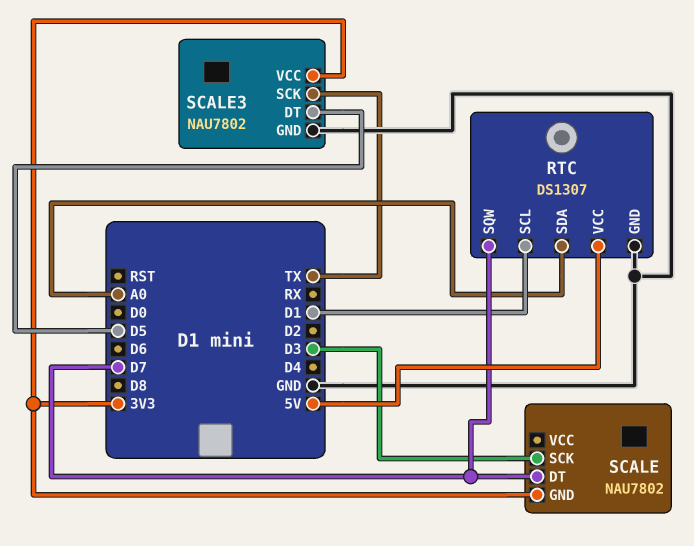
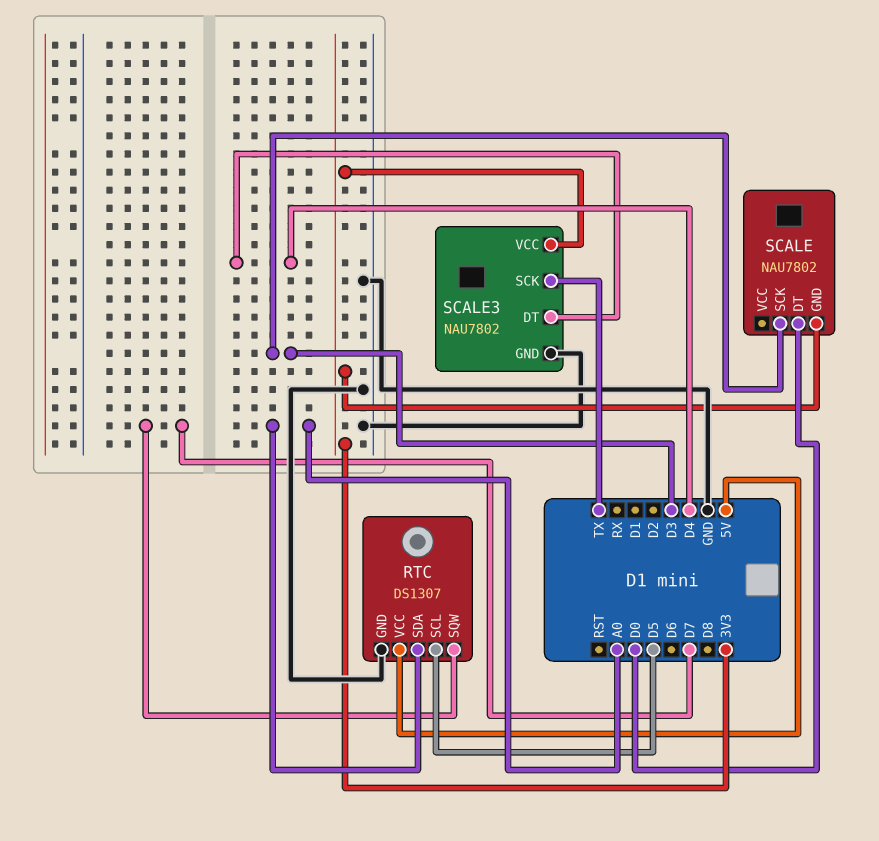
RTC pin SCL: D1 -> D5
SCALE pin DT: D7 -> D0
SCALE3 pin DT: D5 -> D4

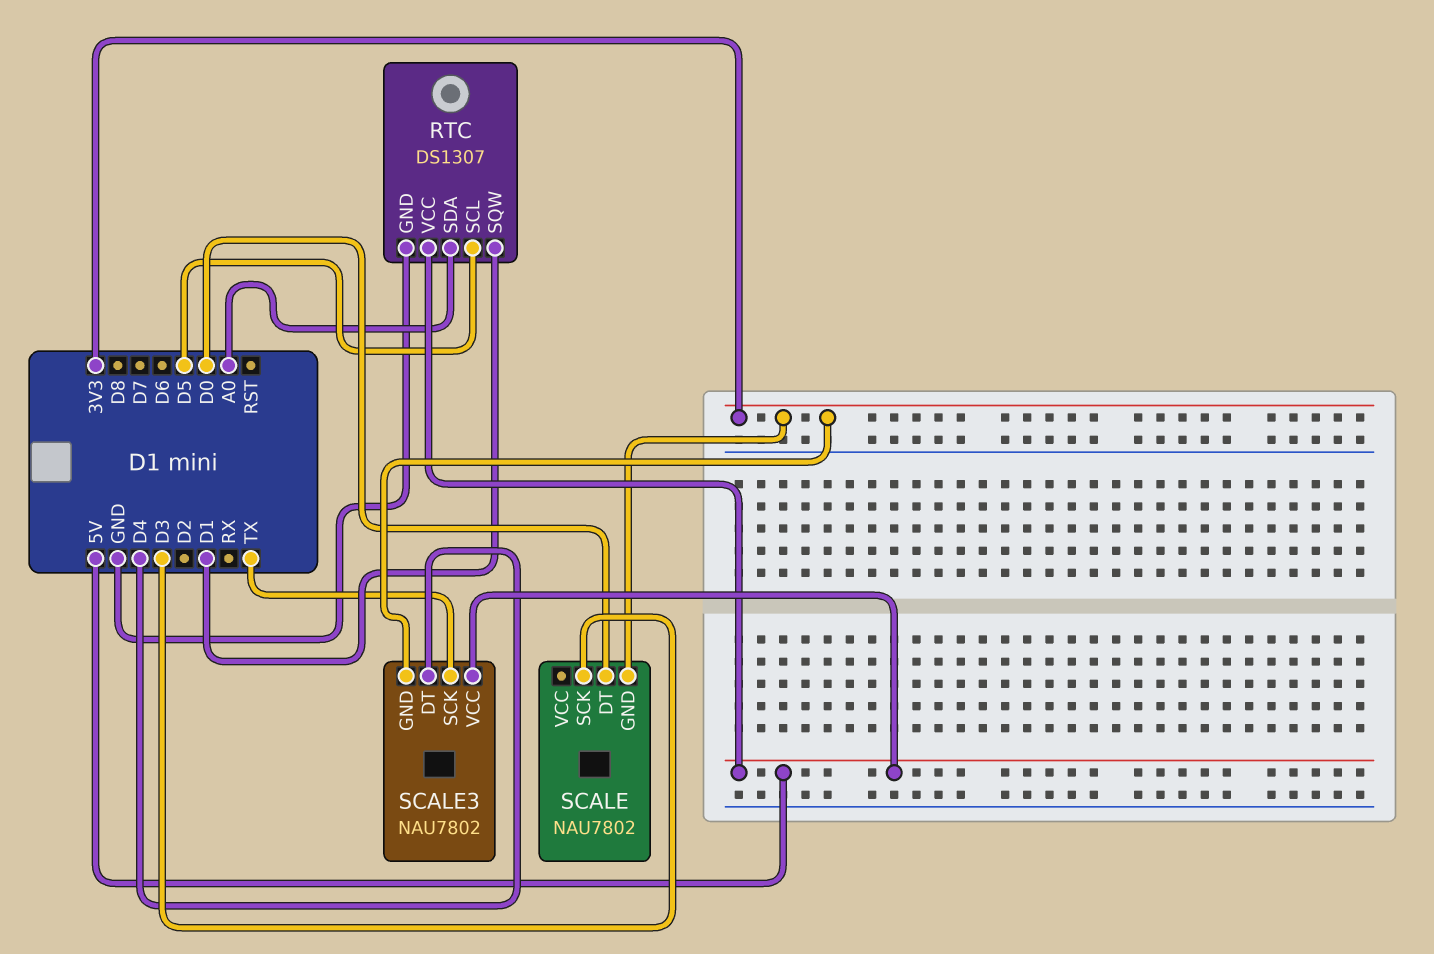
RTC pin SQW: D7 -> D1
SCALE3 pin GND: GND -> 3V3
SCALE3 pin VCC: 3V3 -> 5V

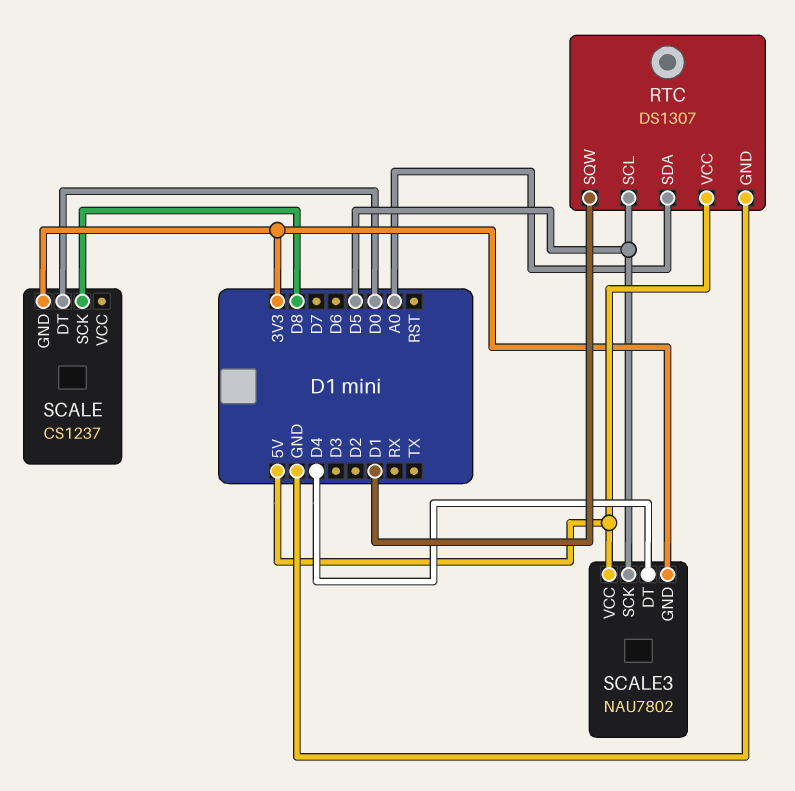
SCALE: NAU7802 -> CS1237
SCALE pin SCK: D3 -> D8
SCALE3 pin SCK: TX -> D5

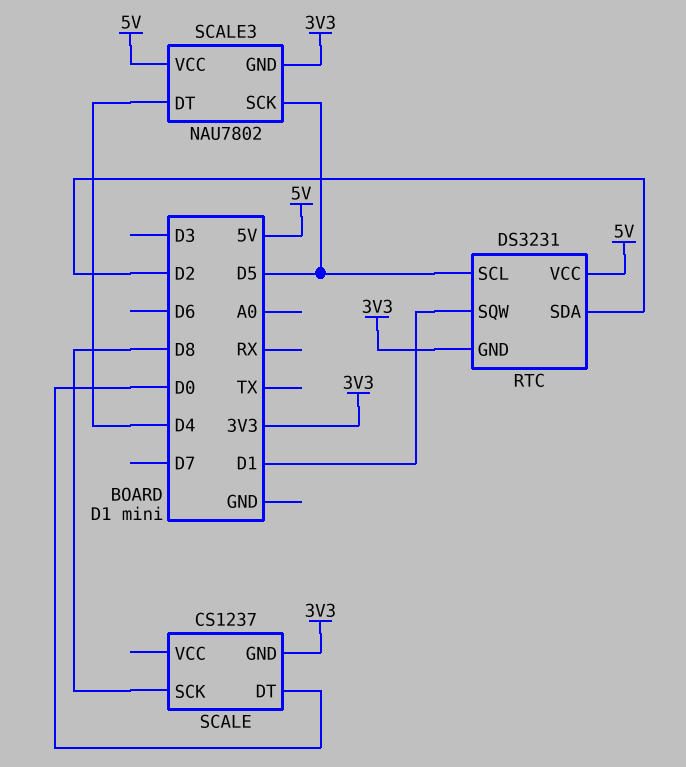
RTC: DS1307 -> DS3231
RTC pin GND: GND -> 3V3
RTC pin SDA: A0 -> D2

